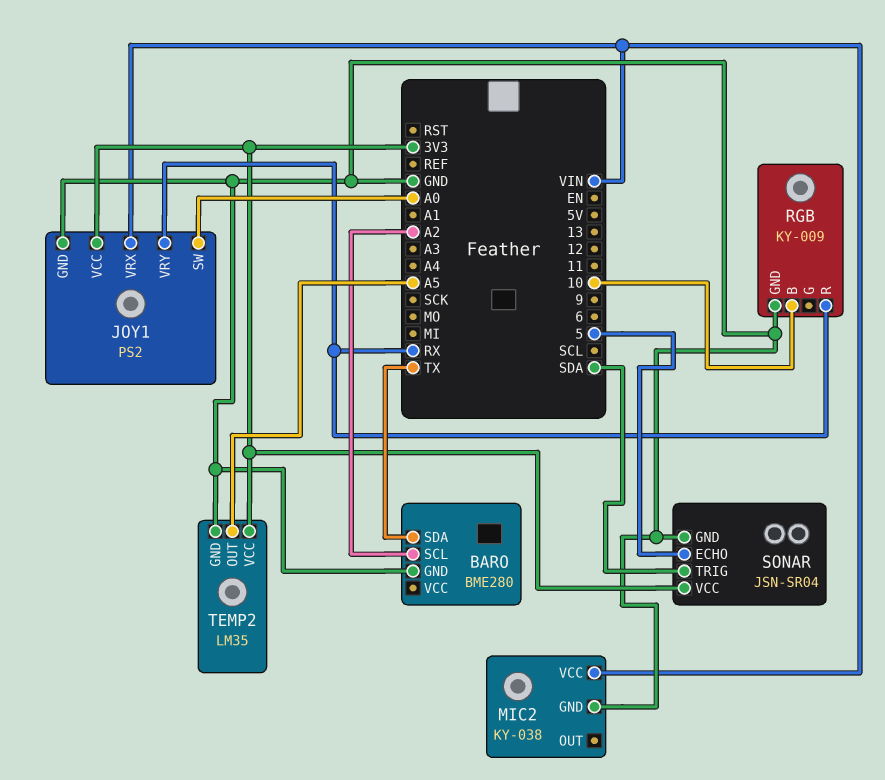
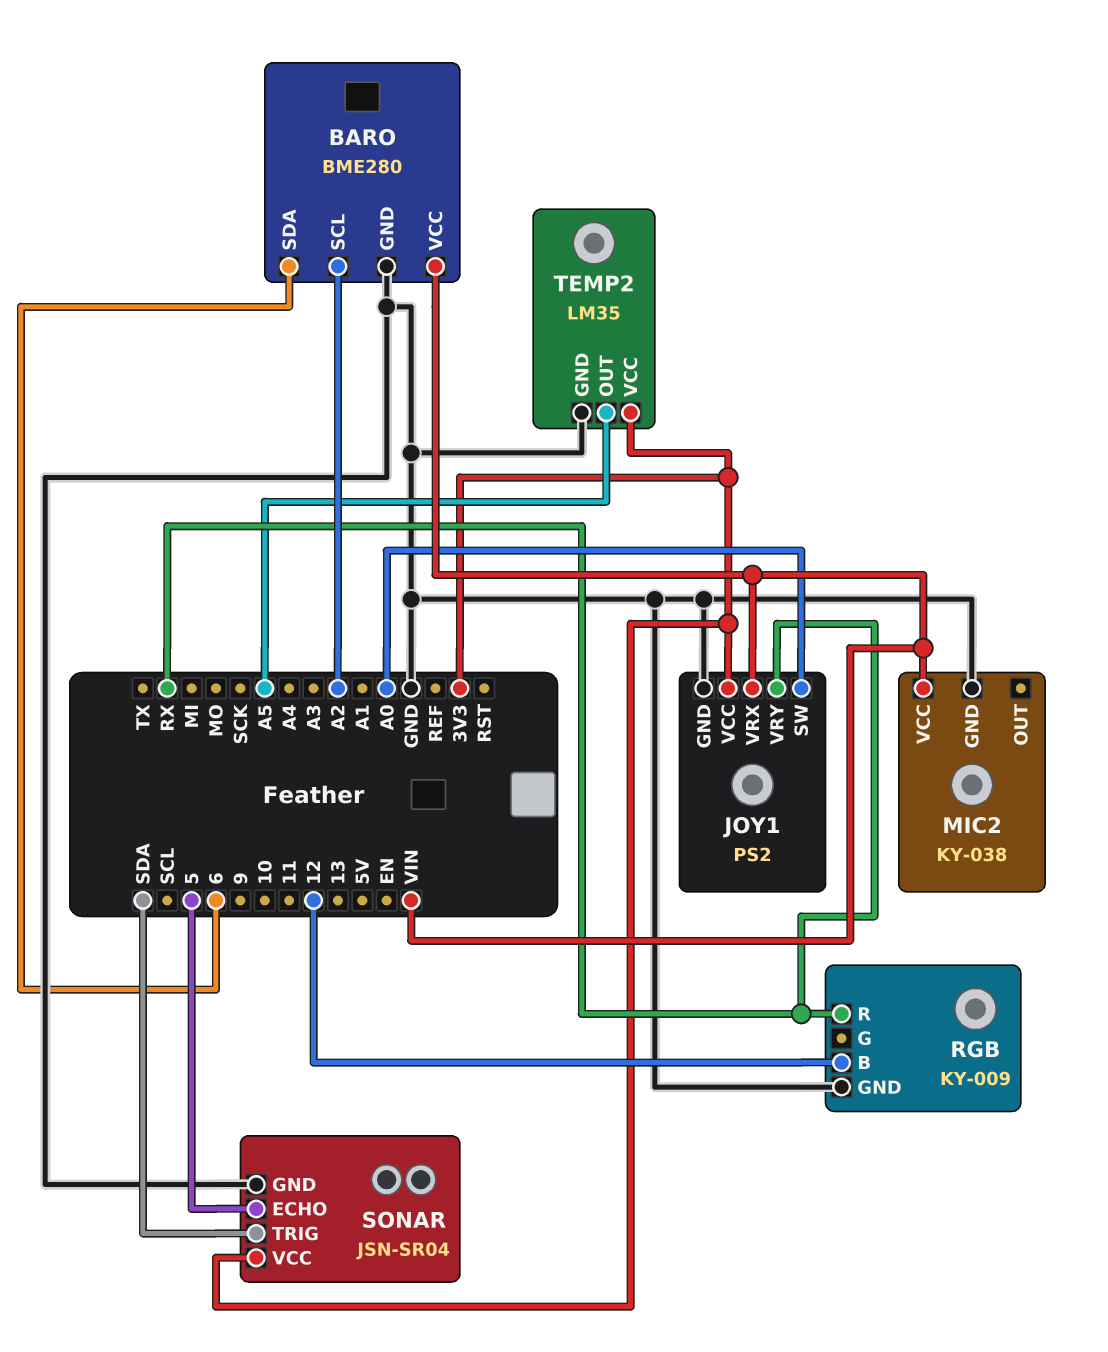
BARO pin SDA: TX -> 6
BARO pin VCC: none -> VIN
RGB pin B: 10 -> 12

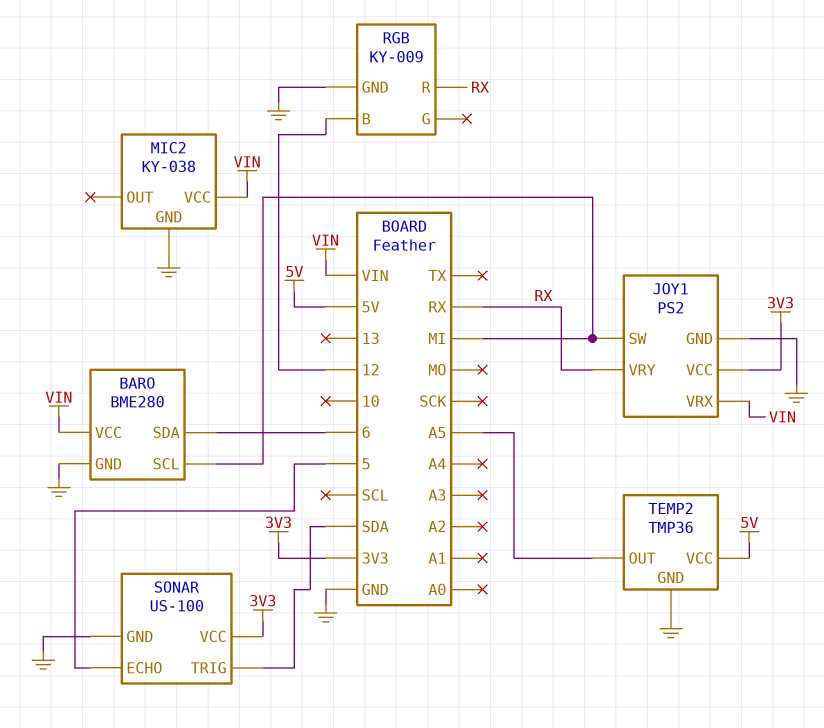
BARO pin SCL: A2 -> MI
JOY1 pin SW: A0 -> MI
SONAR: JSN-SR04 -> US-100
TEMP2: LM35 -> TMP36
TEMP2 pin VCC: 3V3 -> 5V

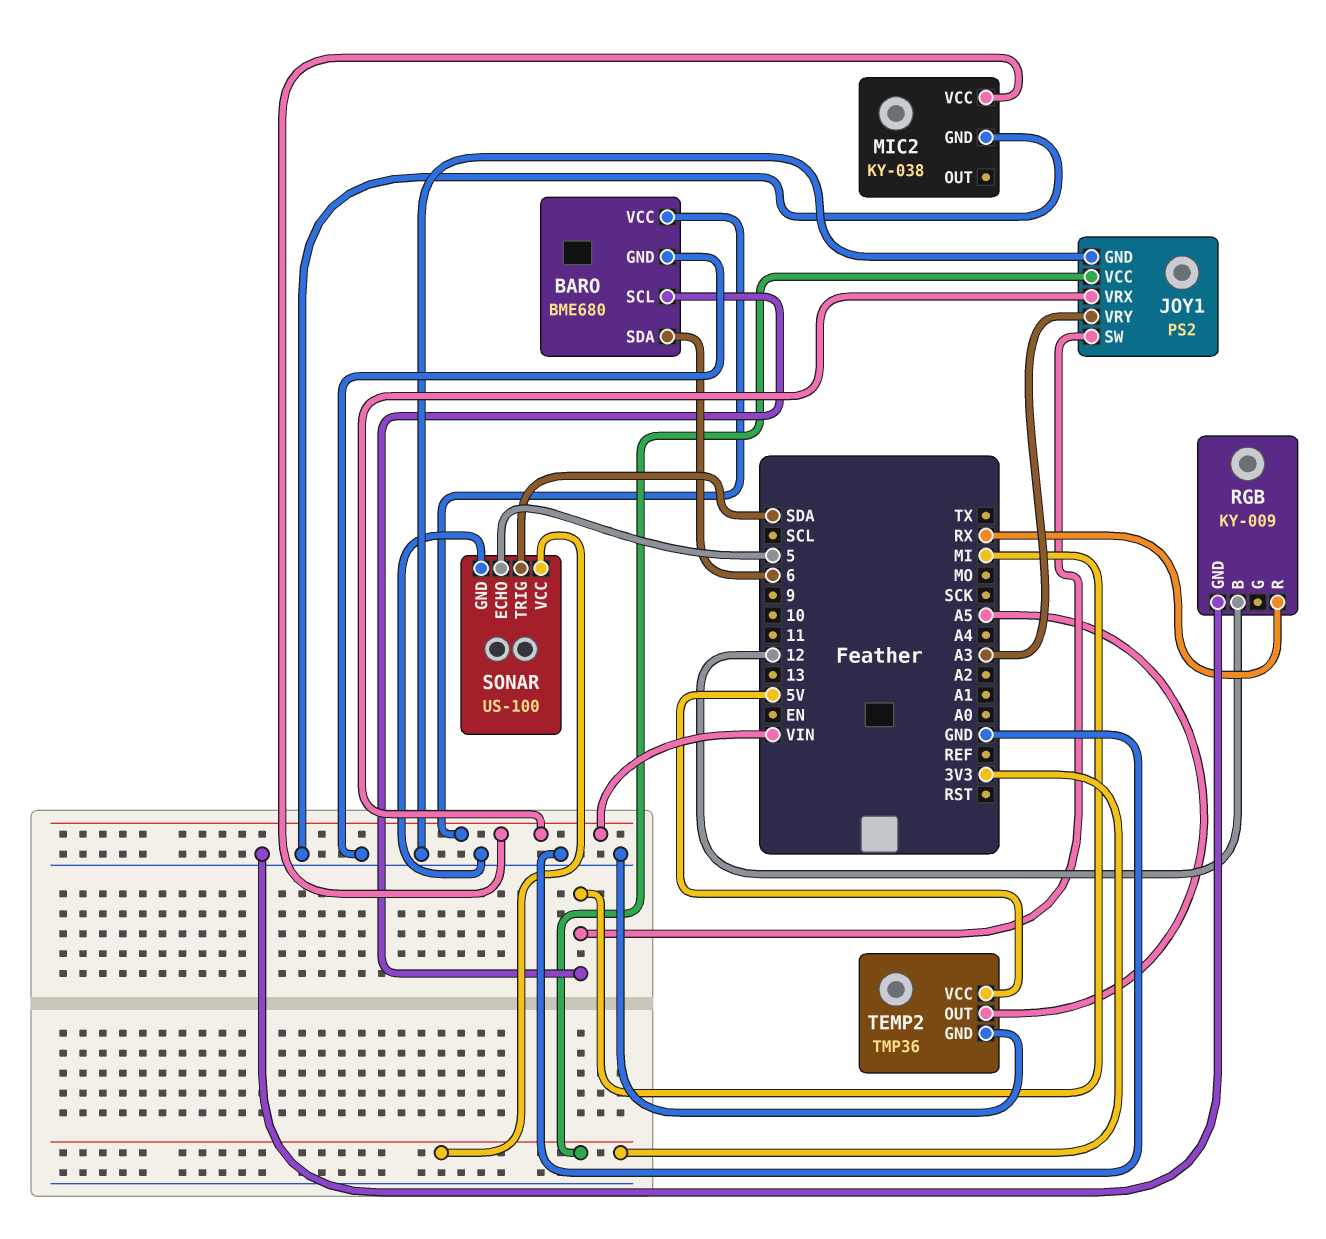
BARO: BME280 -> BME680
JOY1 pin VRY: RX -> A3

